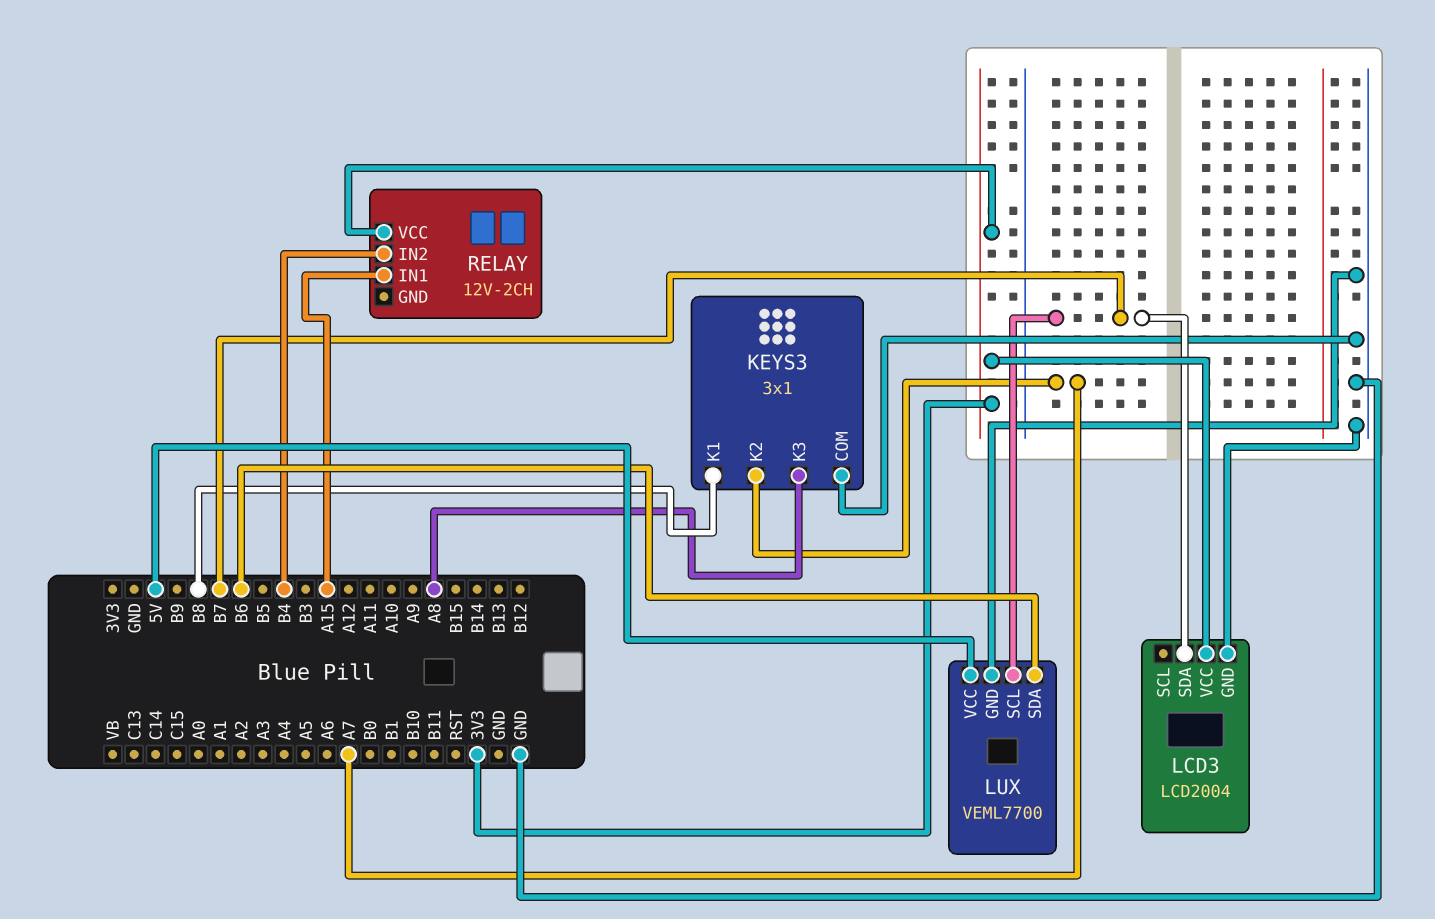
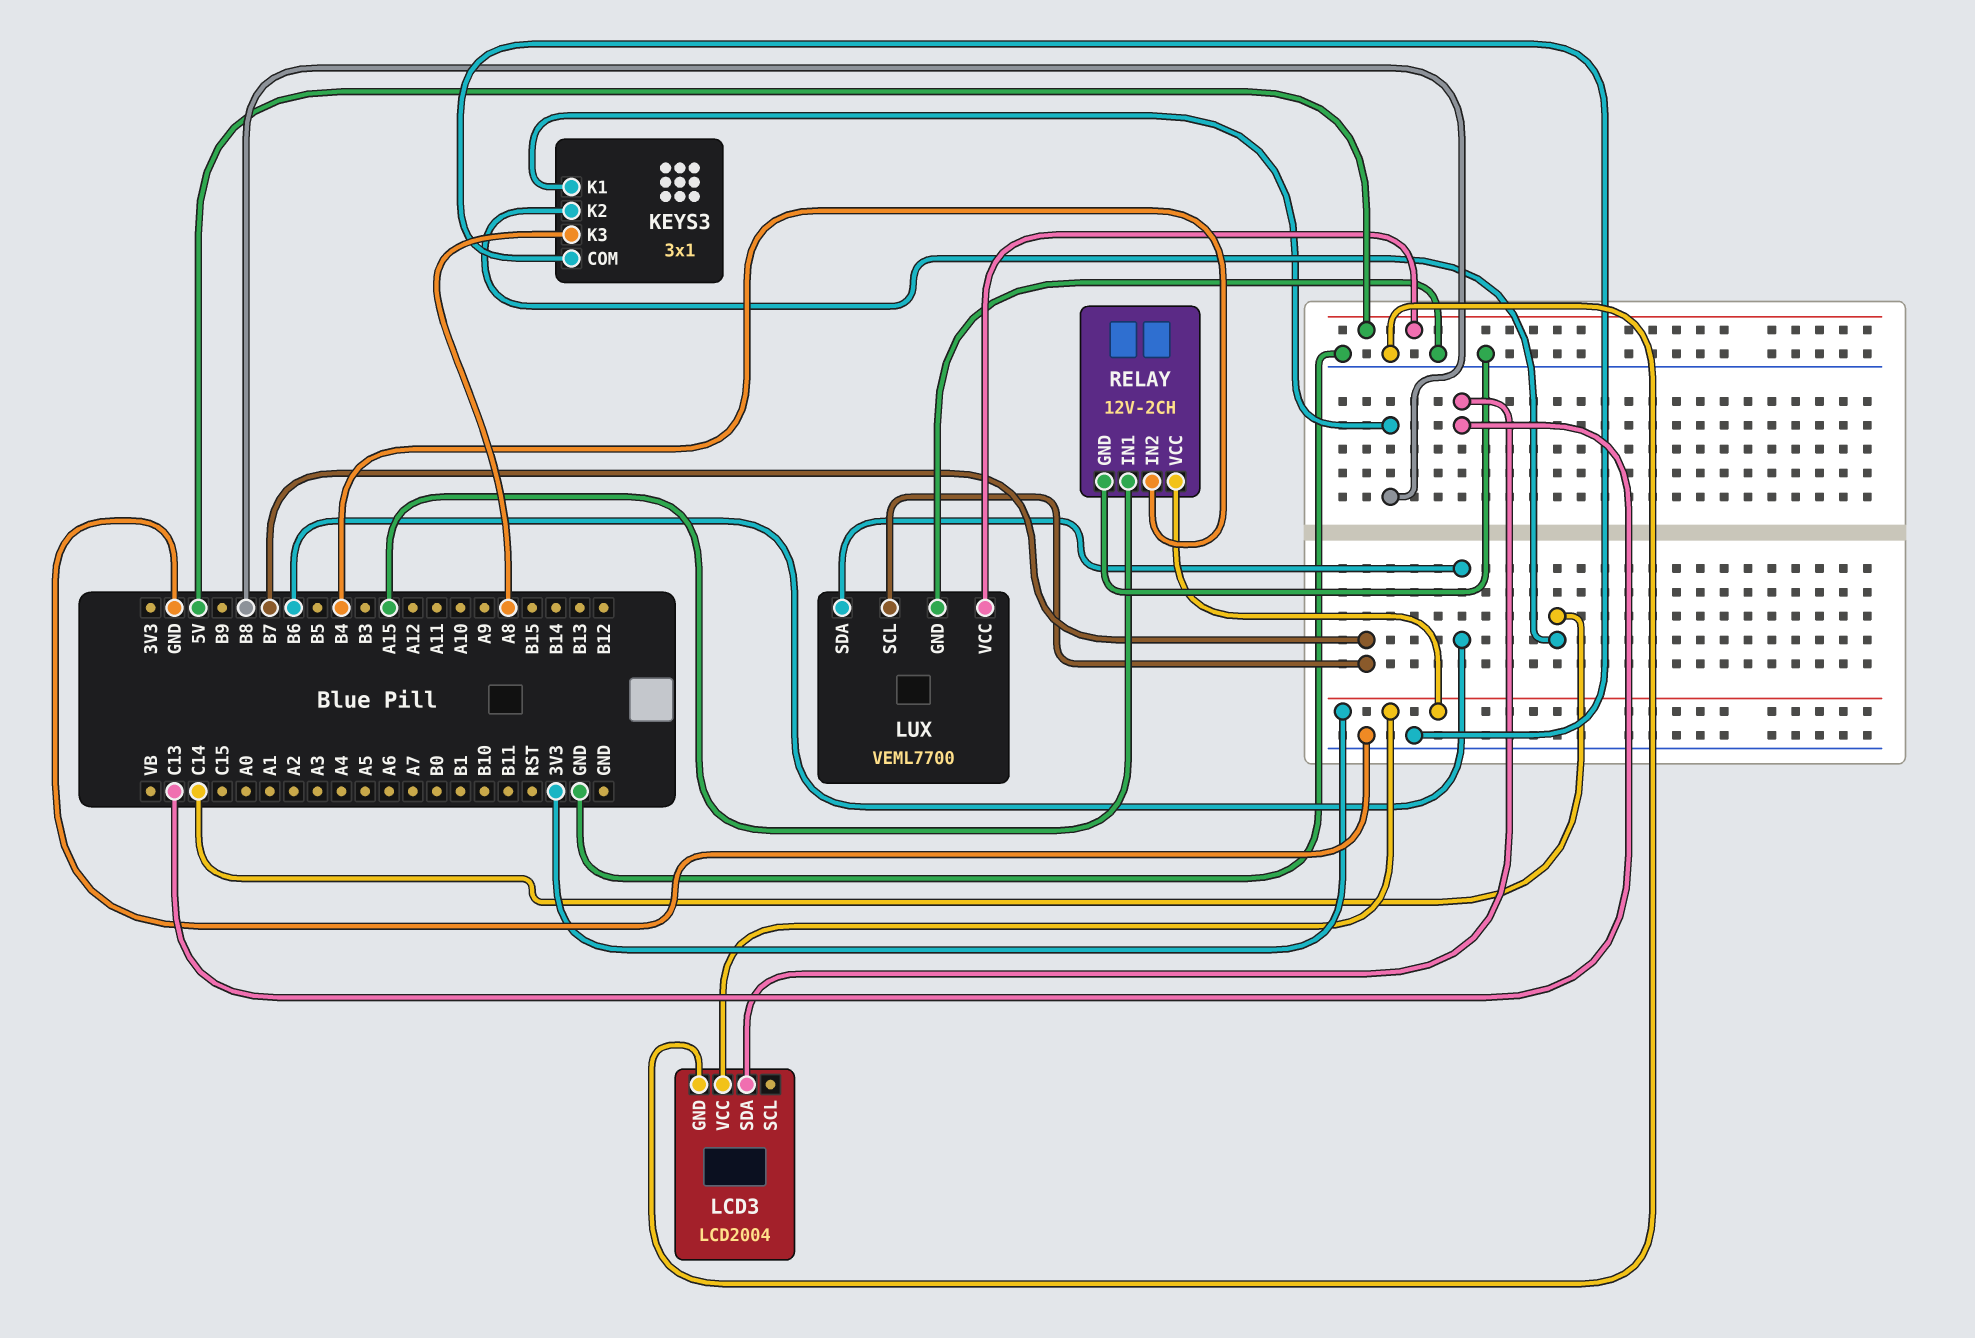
KEYS3 pin K2: A7 -> C14
LCD3 pin SDA: B7 -> C13
RELAY pin GND: none -> GND

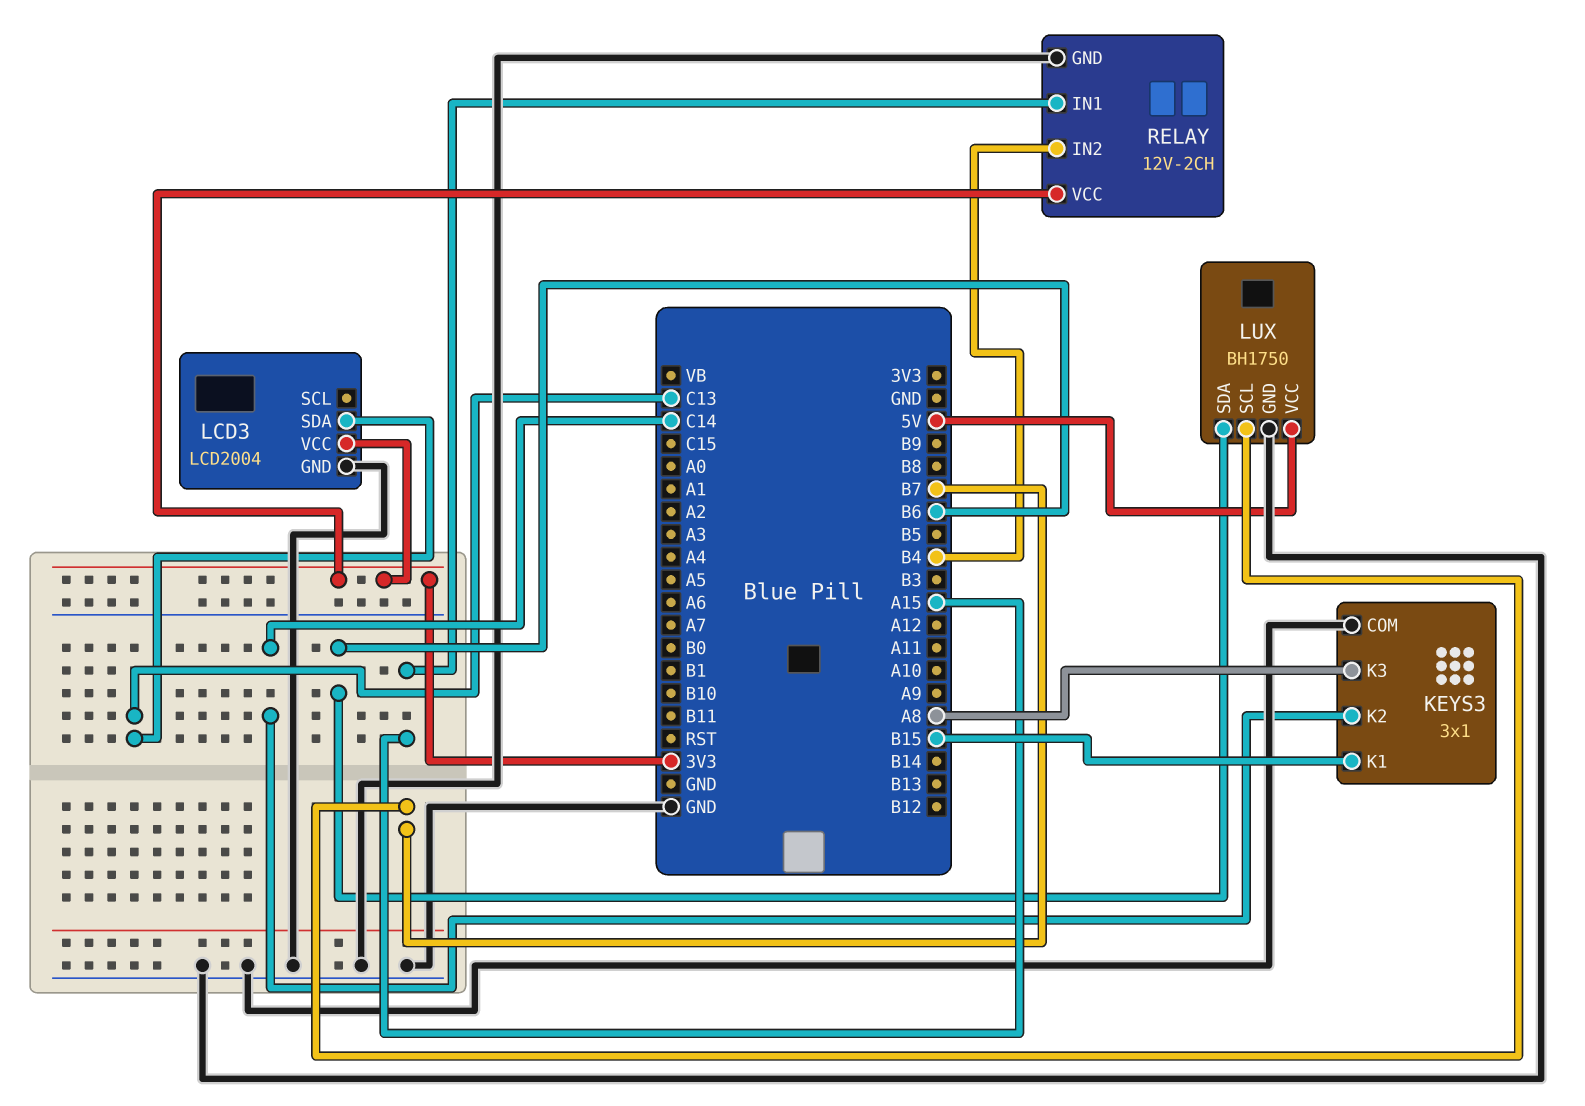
KEYS3 pin K1: B8 -> B15
LUX: VEML7700 -> BH1750

